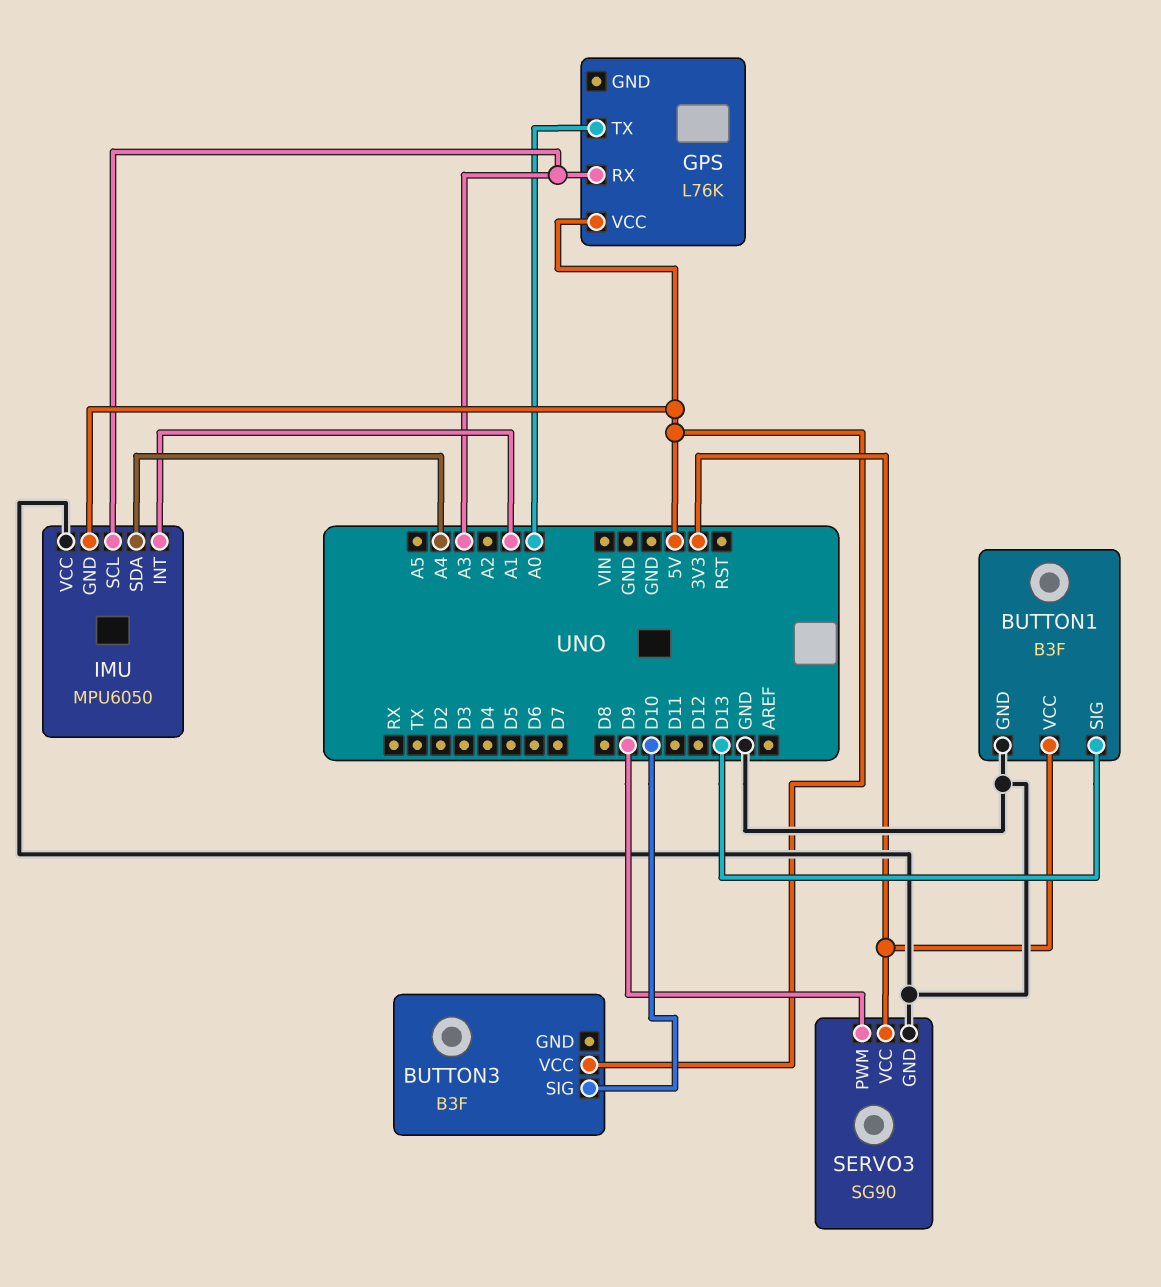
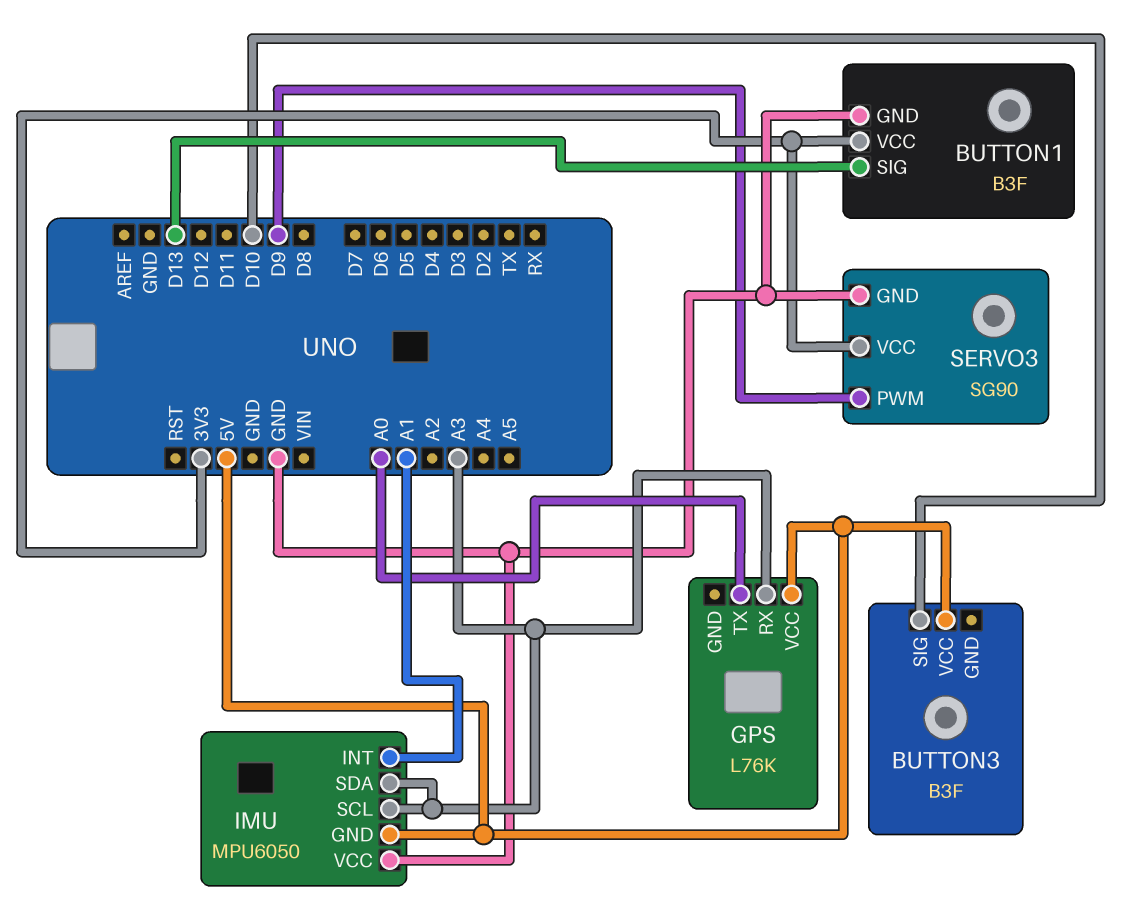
IMU pin SDA: A4 -> A3

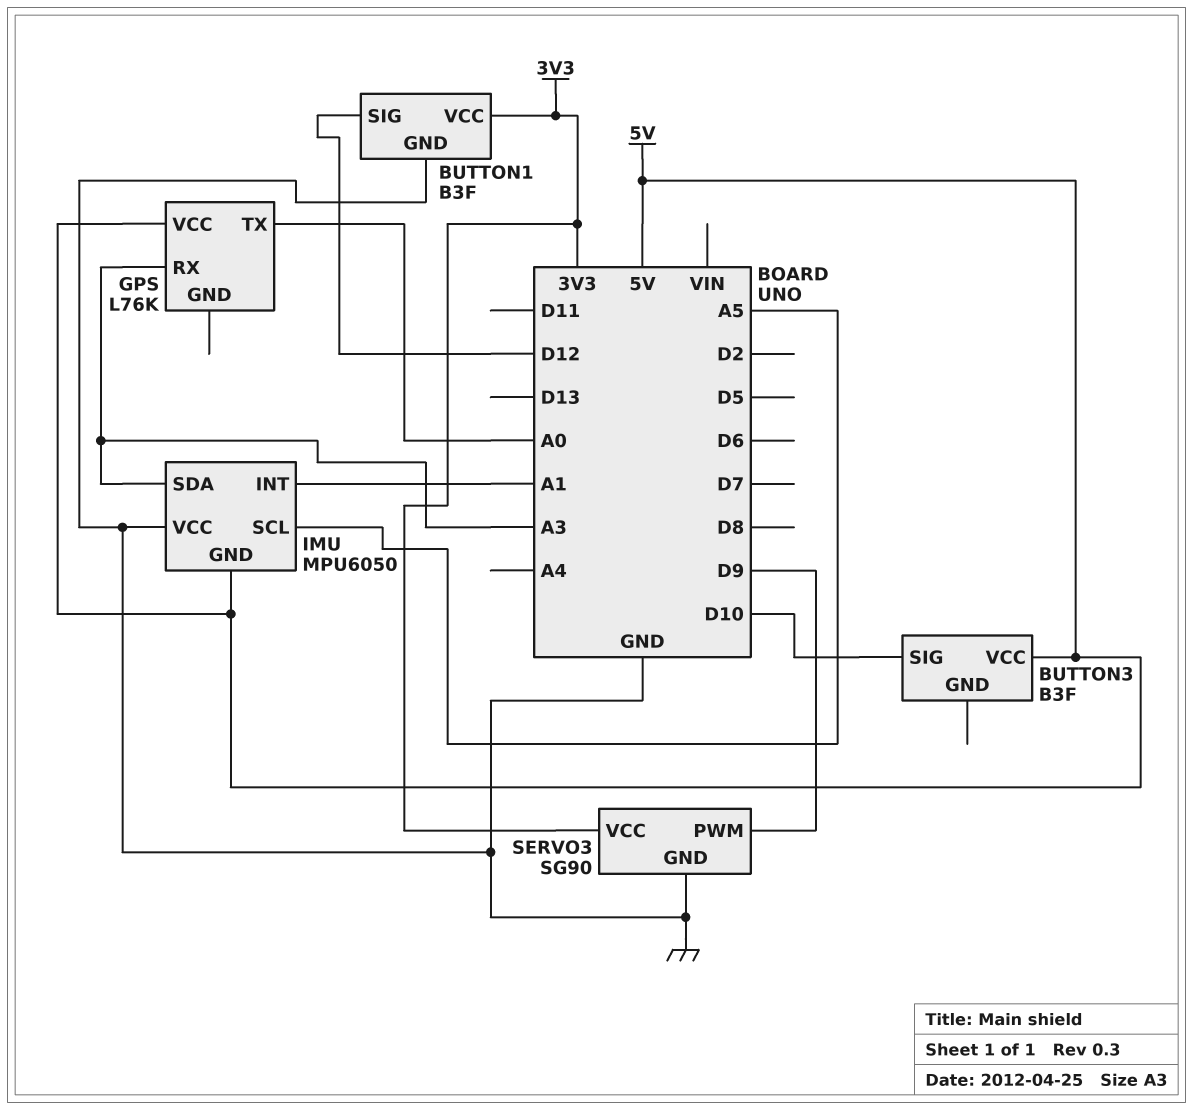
BUTTON1 pin SIG: D13 -> D12
IMU pin SCL: A3 -> A5

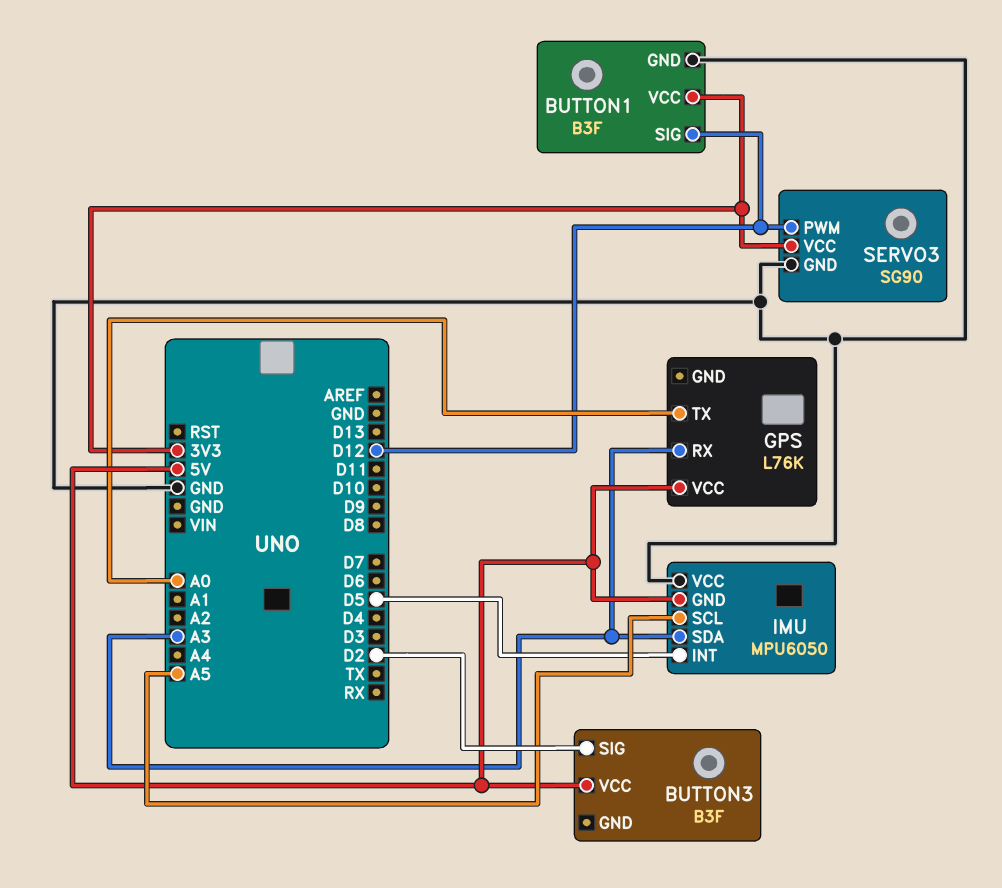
BUTTON3 pin SIG: D10 -> D2
IMU pin INT: A1 -> D5
SERVO3 pin PWM: D9 -> D12

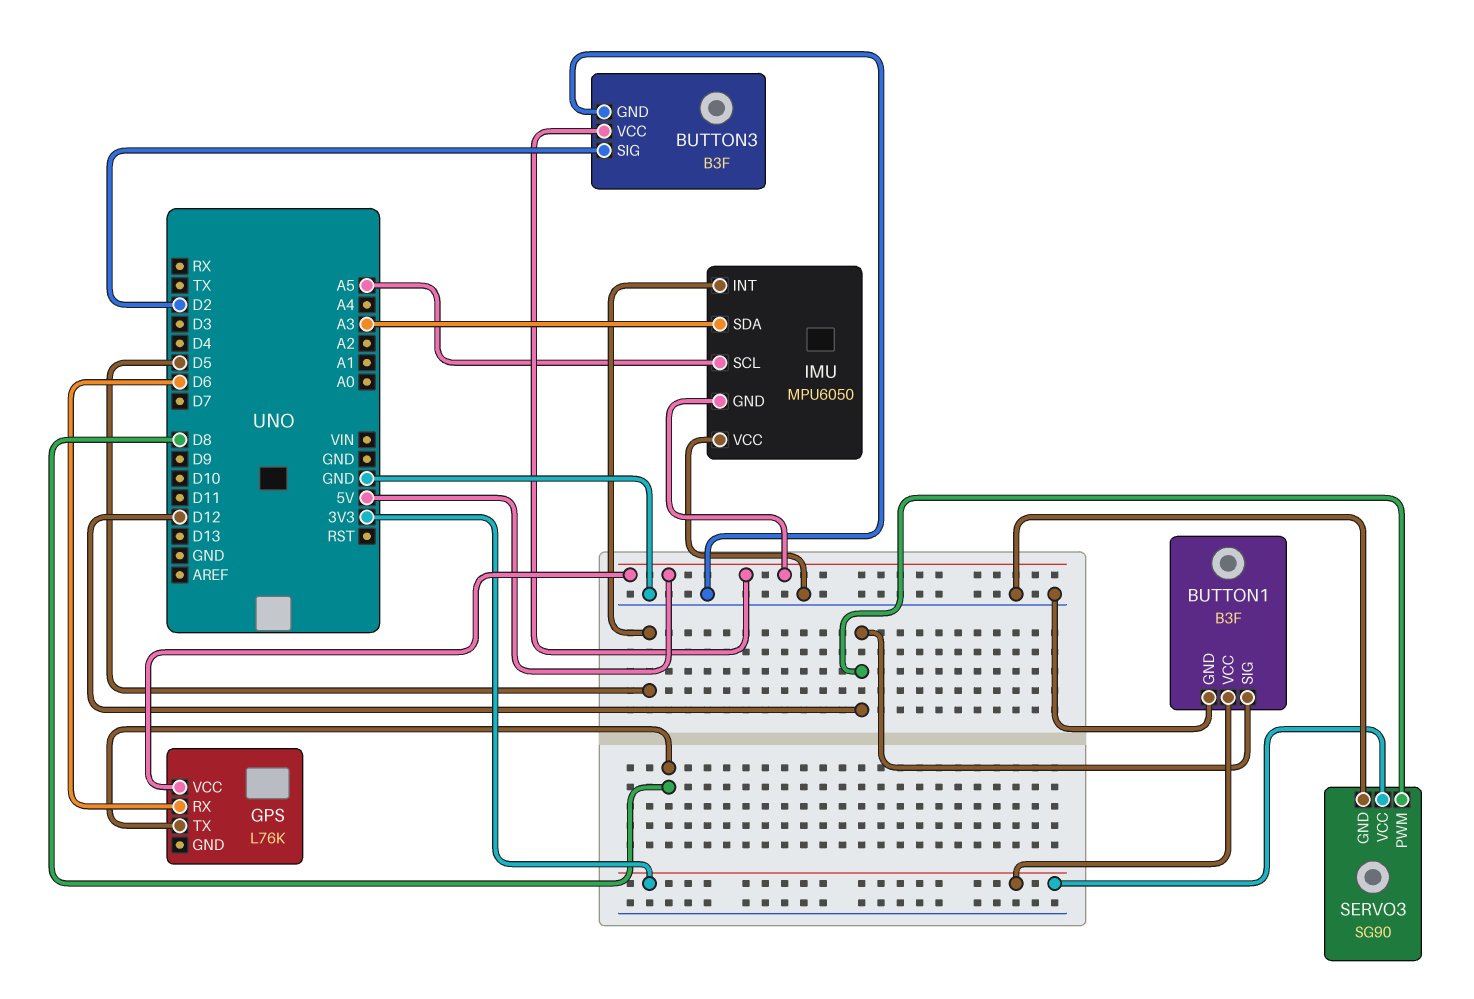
BUTTON3 pin GND: none -> GND
GPS pin RX: A3 -> D6
GPS pin TX: A0 -> D8

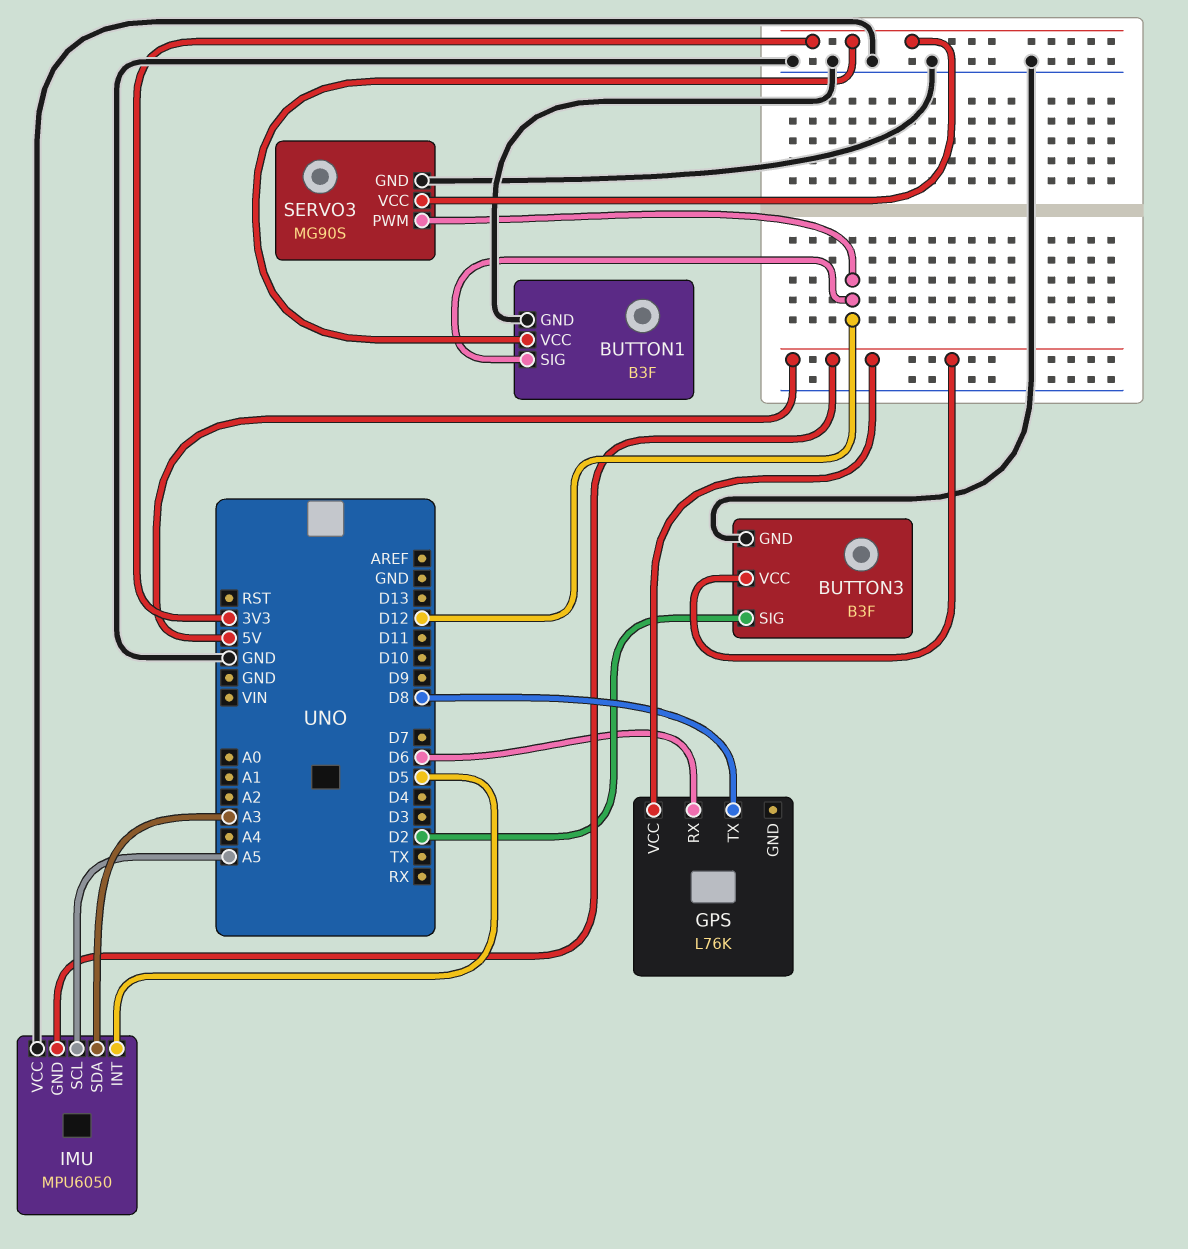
SERVO3: SG90 -> MG90S

